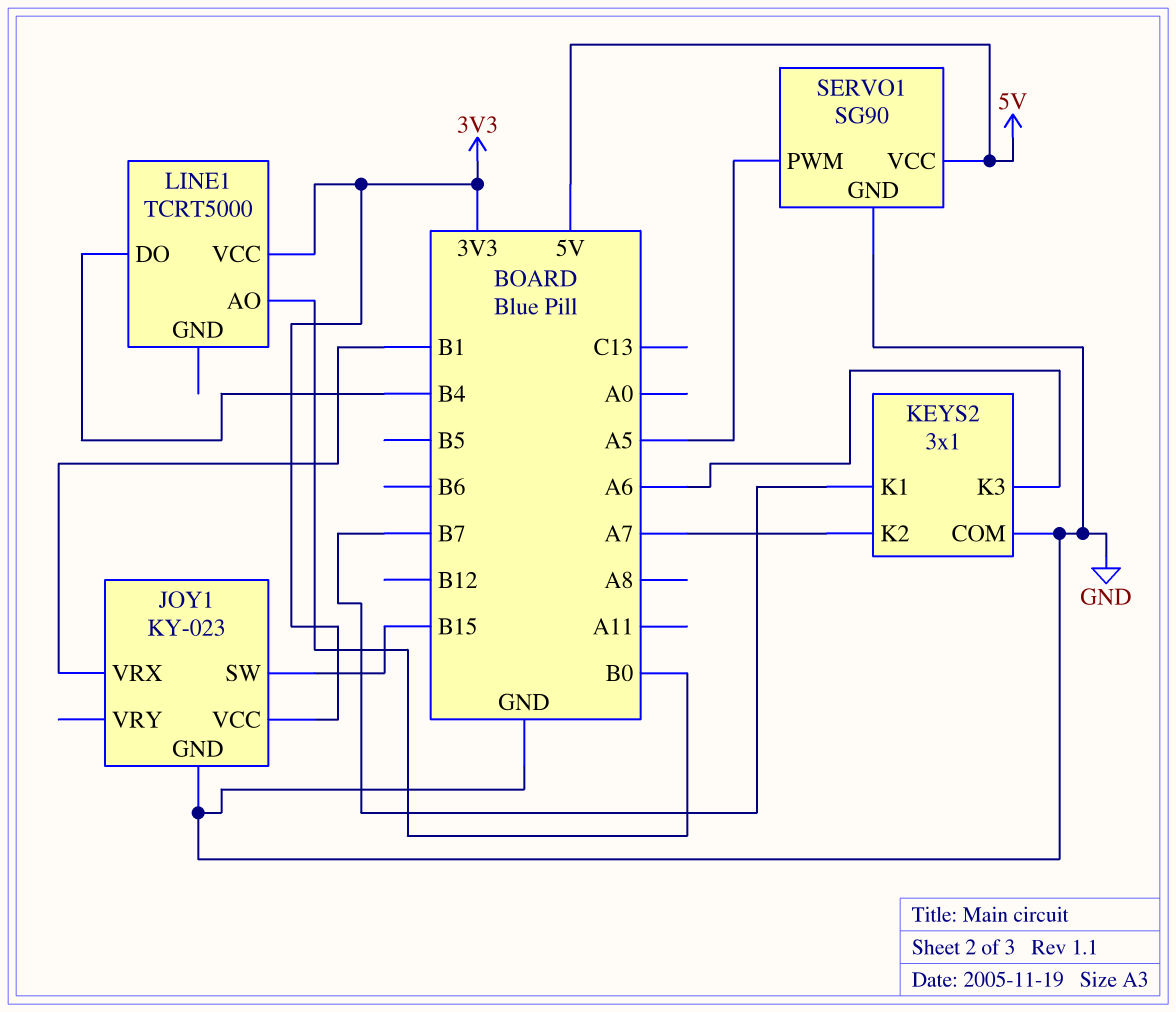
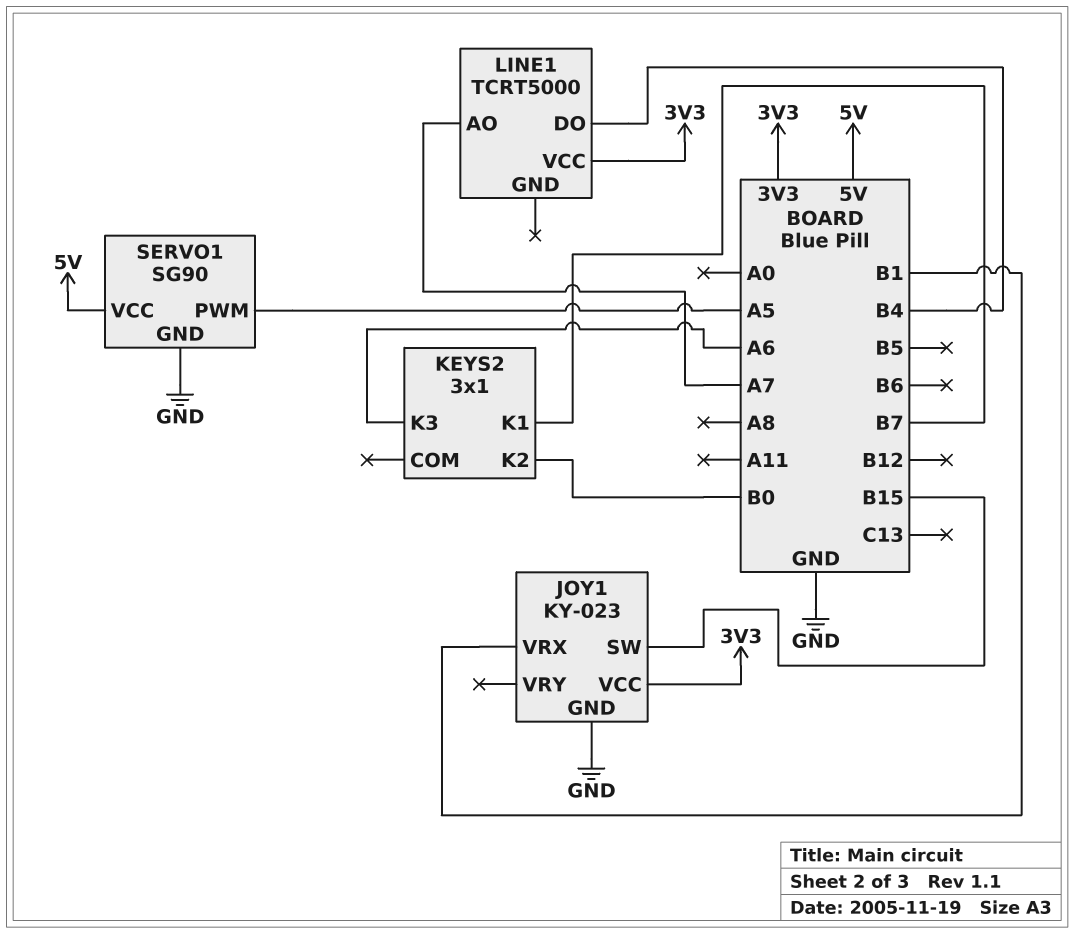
KEYS2 pin COM: GND -> none
KEYS2 pin K2: A7 -> B0
LINE1 pin AO: B0 -> A7

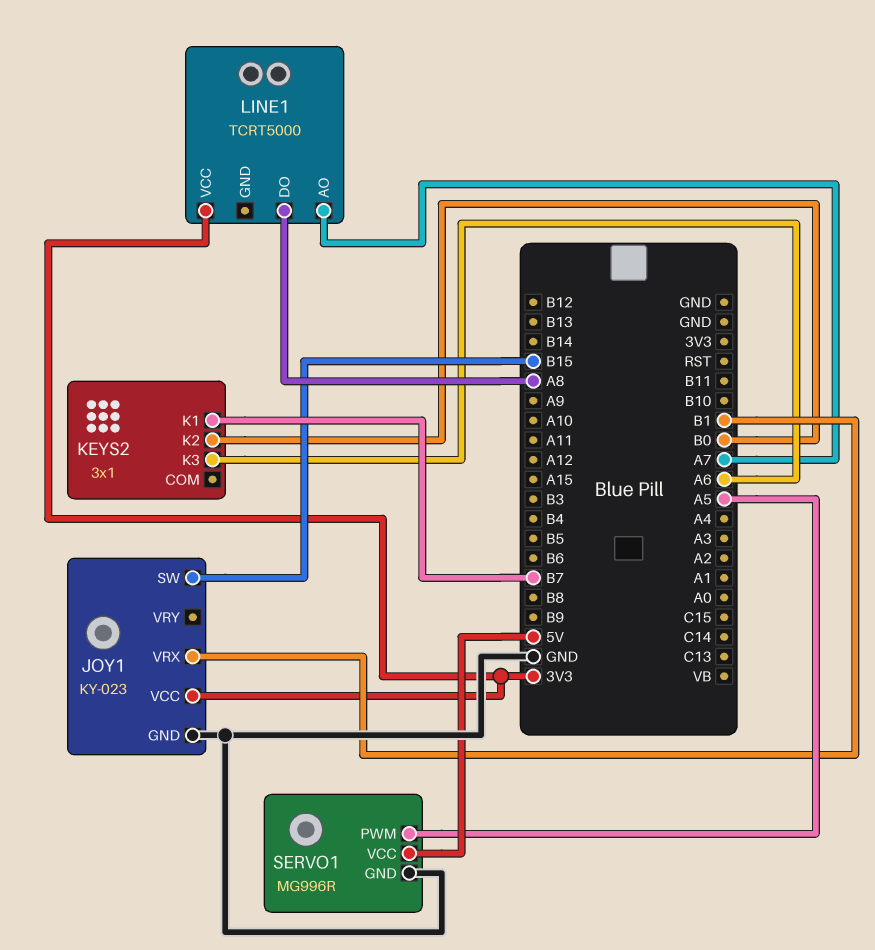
LINE1 pin DO: B4 -> A8
SERVO1: SG90 -> MG996R

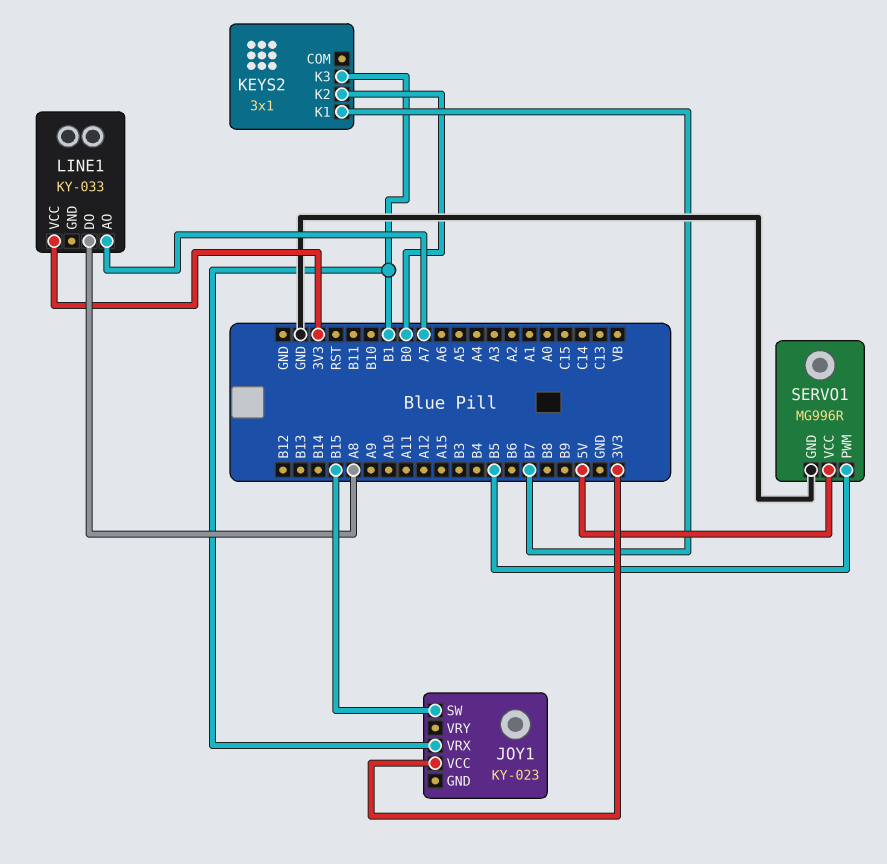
JOY1 pin GND: GND -> none
KEYS2 pin K3: A6 -> B1
LINE1: TCRT5000 -> KY-033
SERVO1 pin PWM: A5 -> B5

